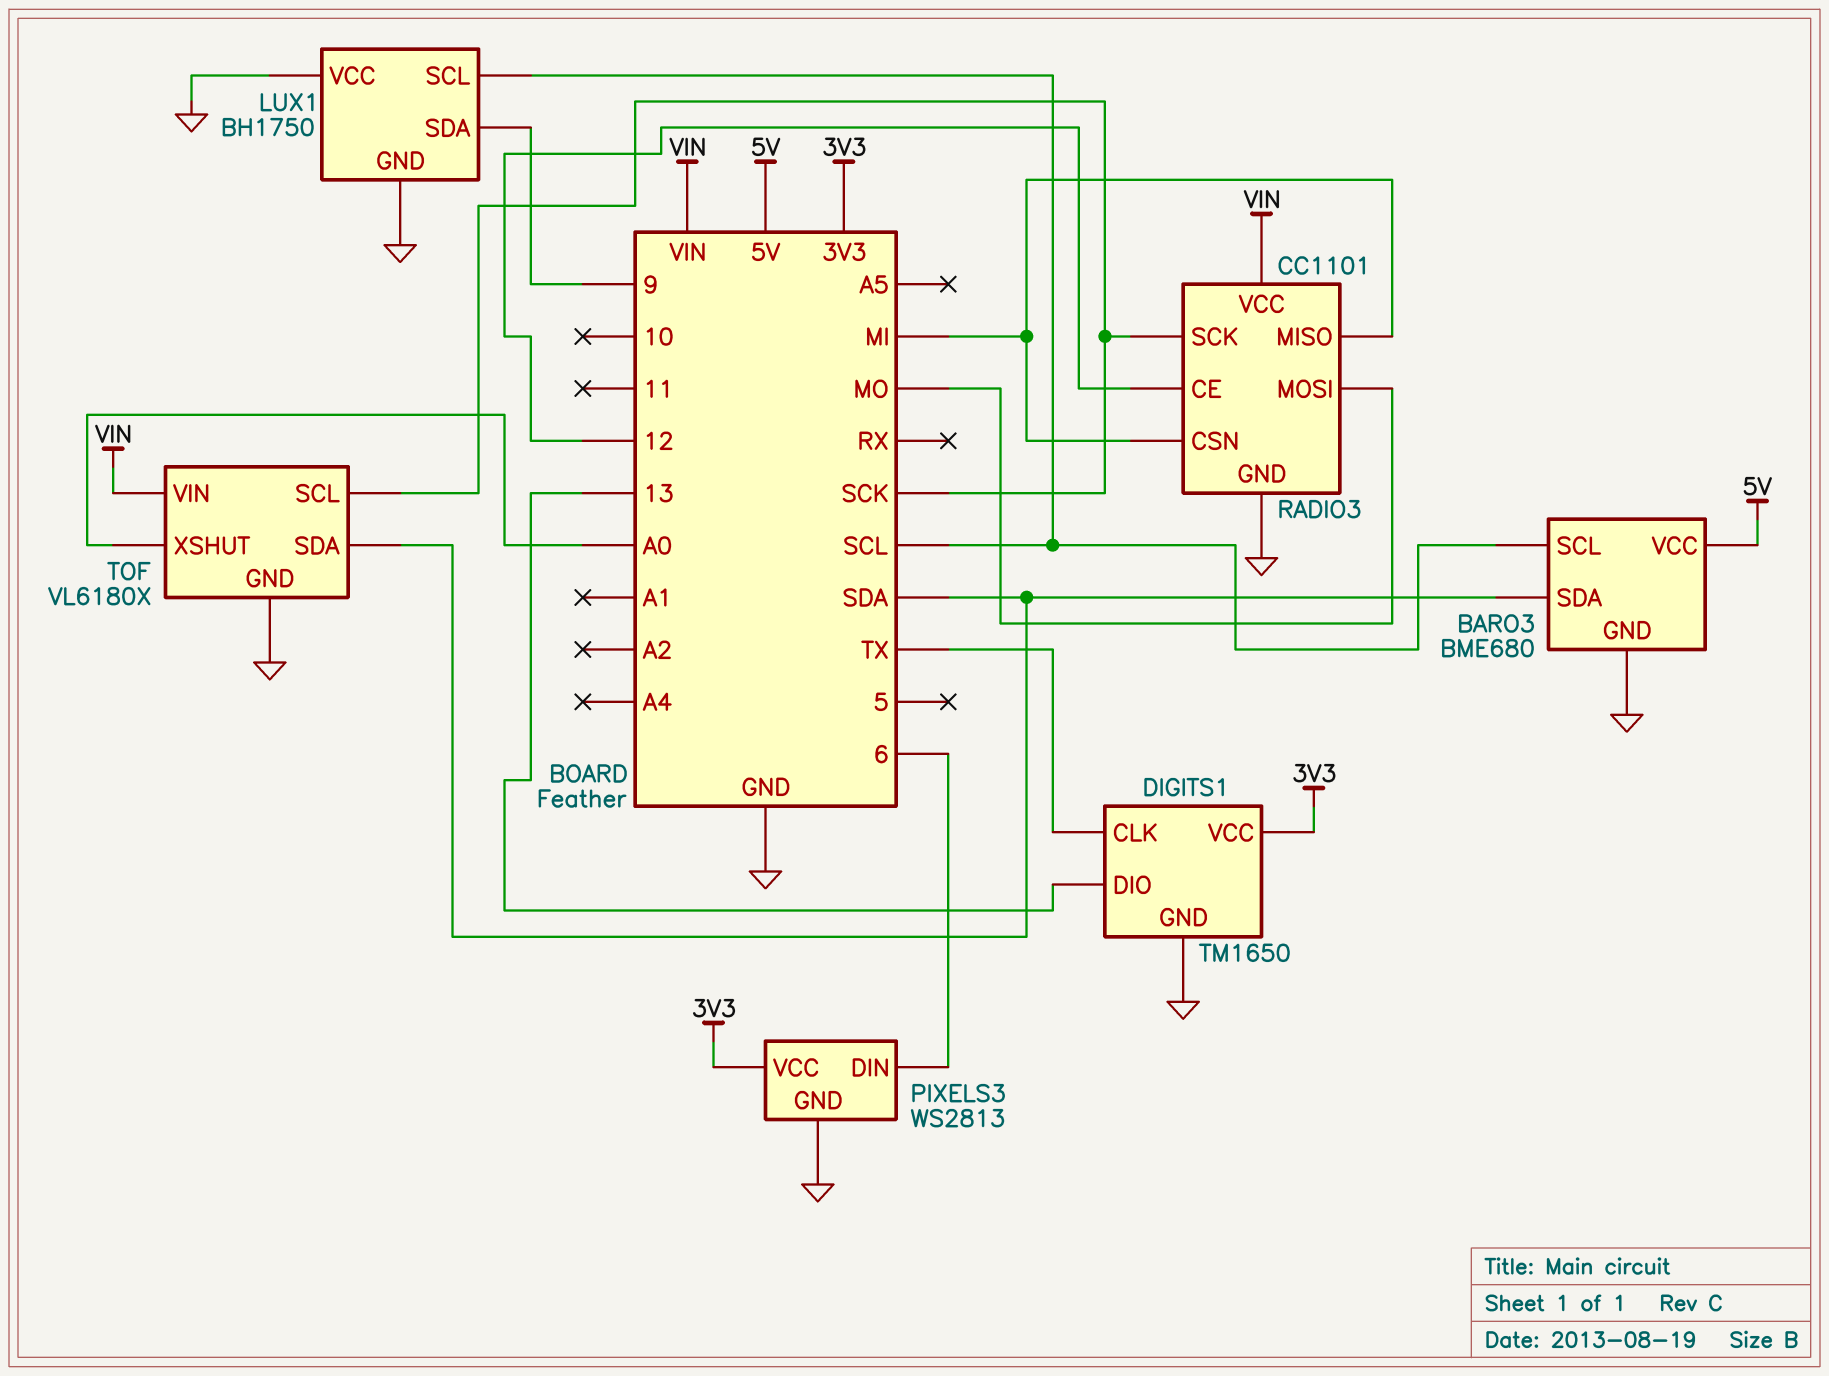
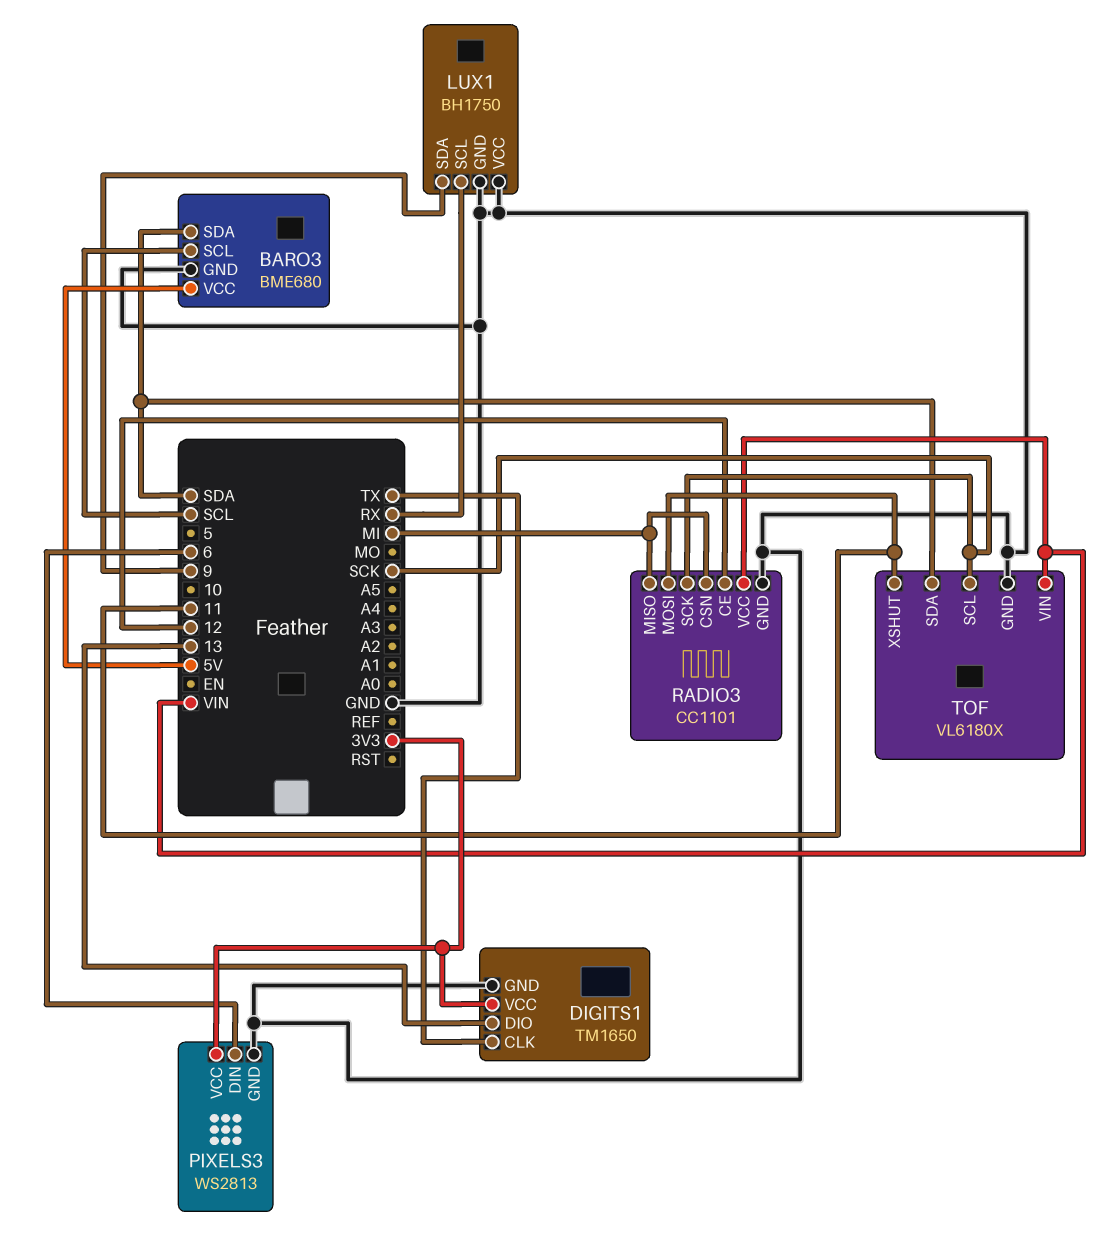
LUX1 pin SCL: SCL -> RX
RADIO3 pin MOSI: MO -> 11
TOF pin XSHUT: A0 -> 11

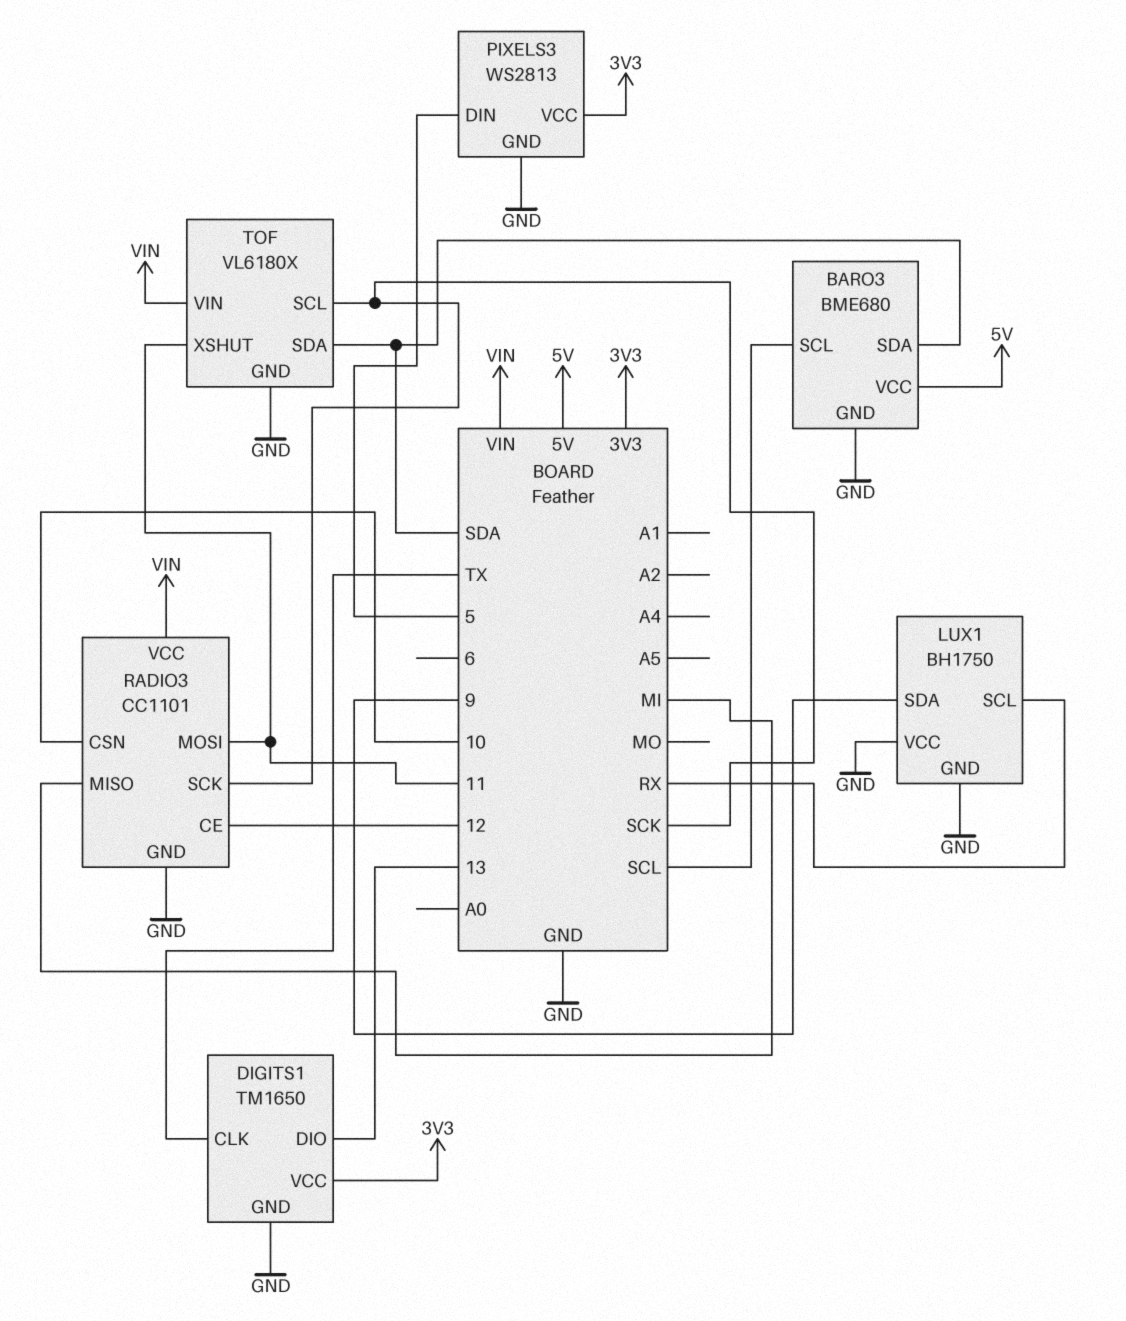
PIXELS3 pin DIN: 6 -> 5
RADIO3 pin CSN: MI -> 10

